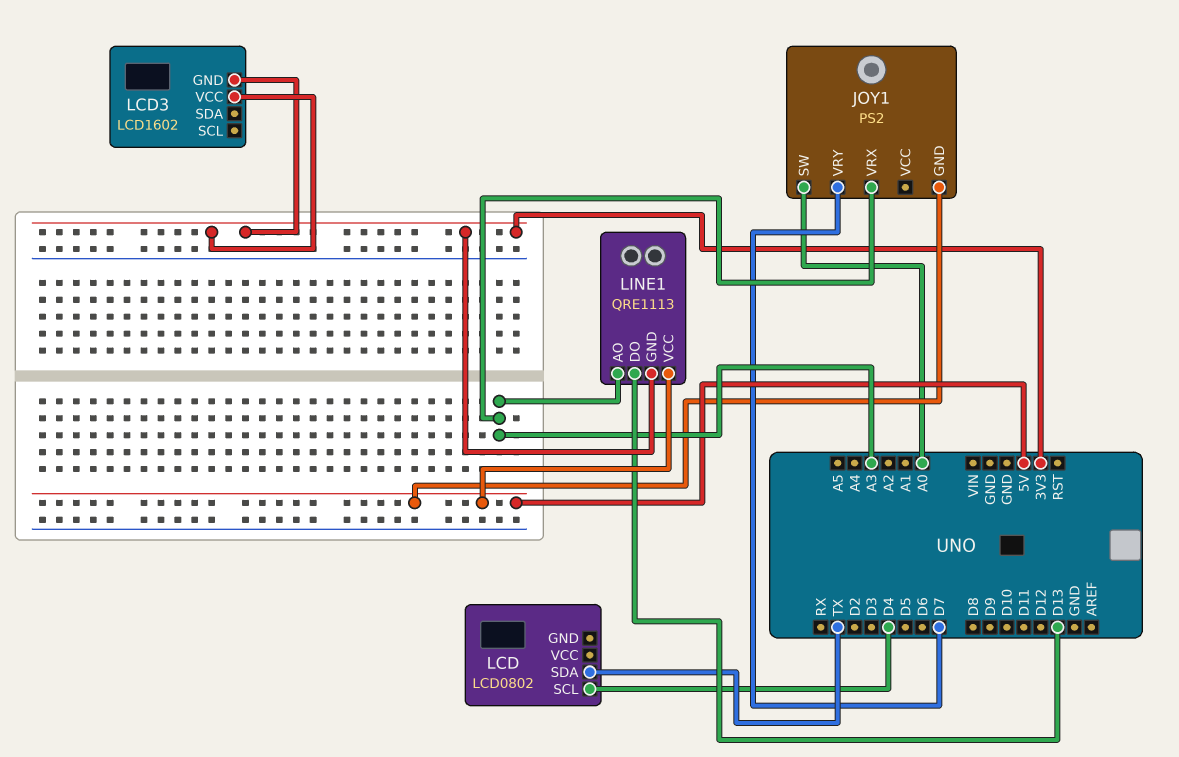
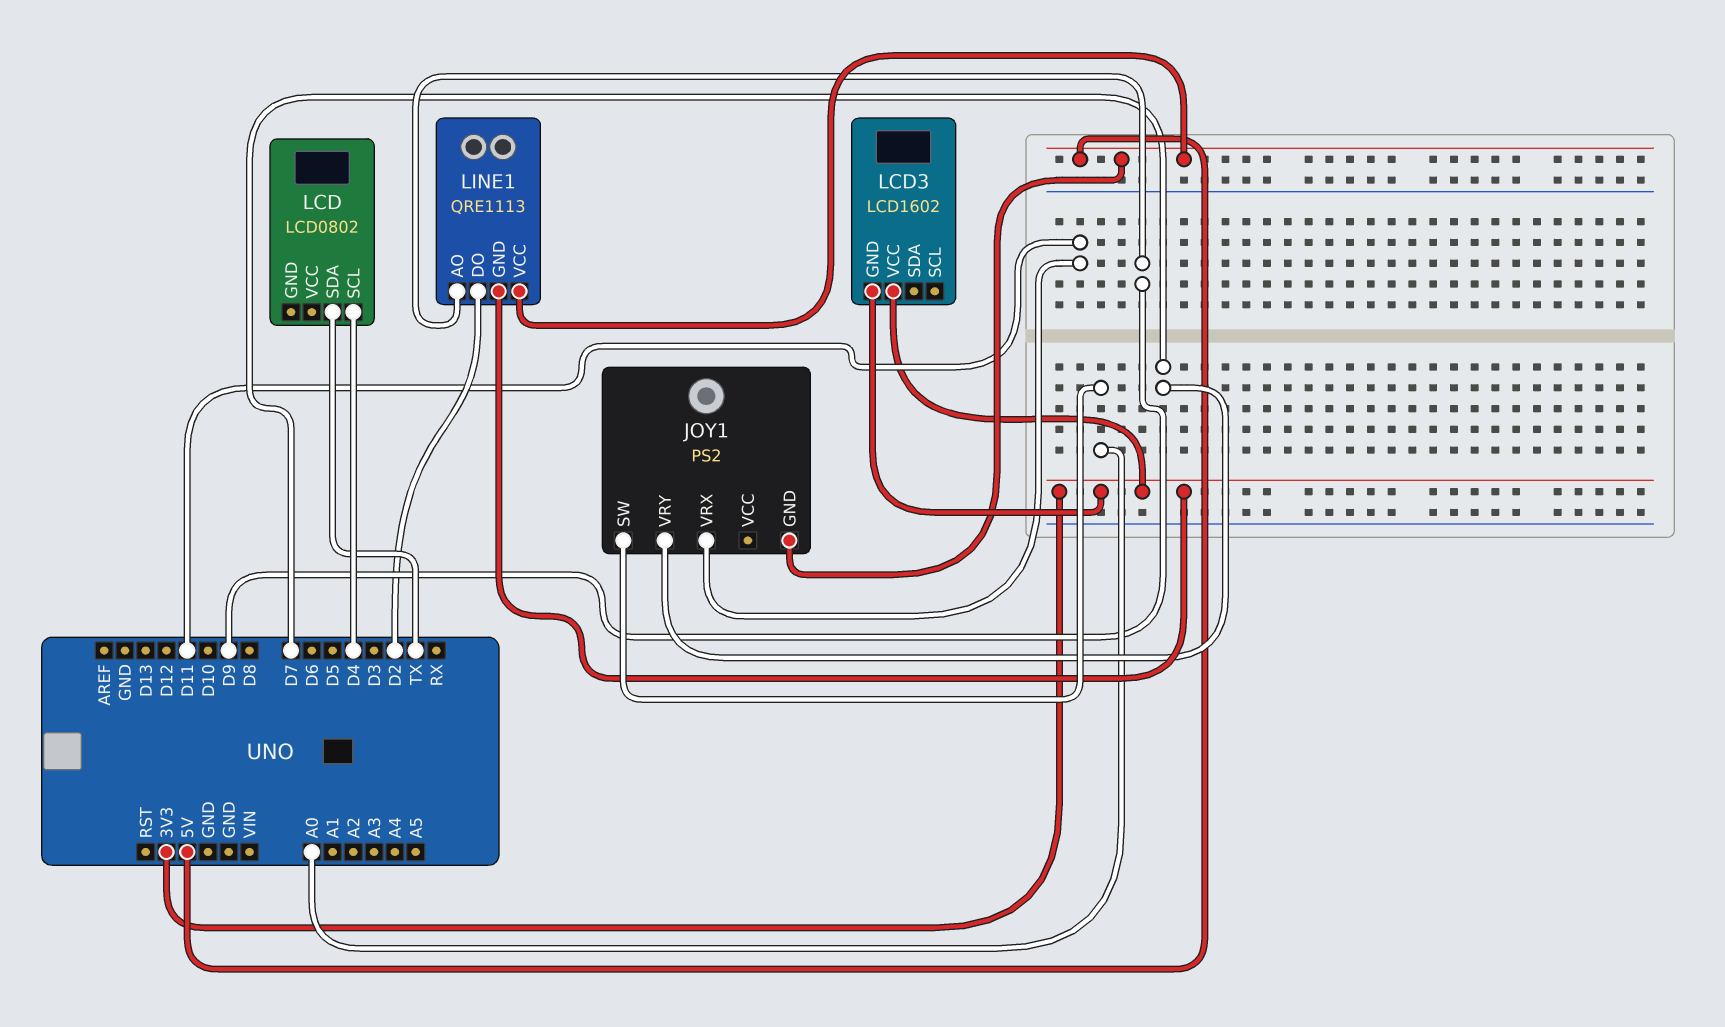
JOY1 pin VRX: A3 -> D11
LINE1 pin AO: A3 -> D9
LINE1 pin DO: D13 -> D2

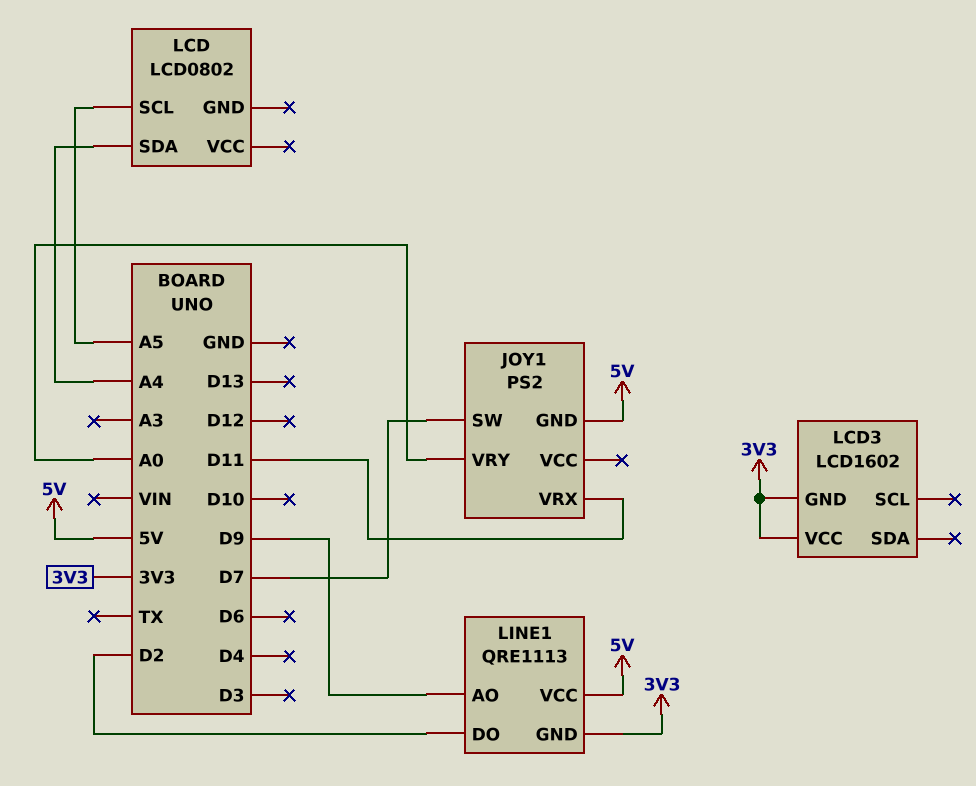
JOY1 pin SW: A0 -> D7
JOY1 pin VRY: D7 -> A0
LCD pin SCL: D4 -> A5
LCD pin SDA: TX -> A4

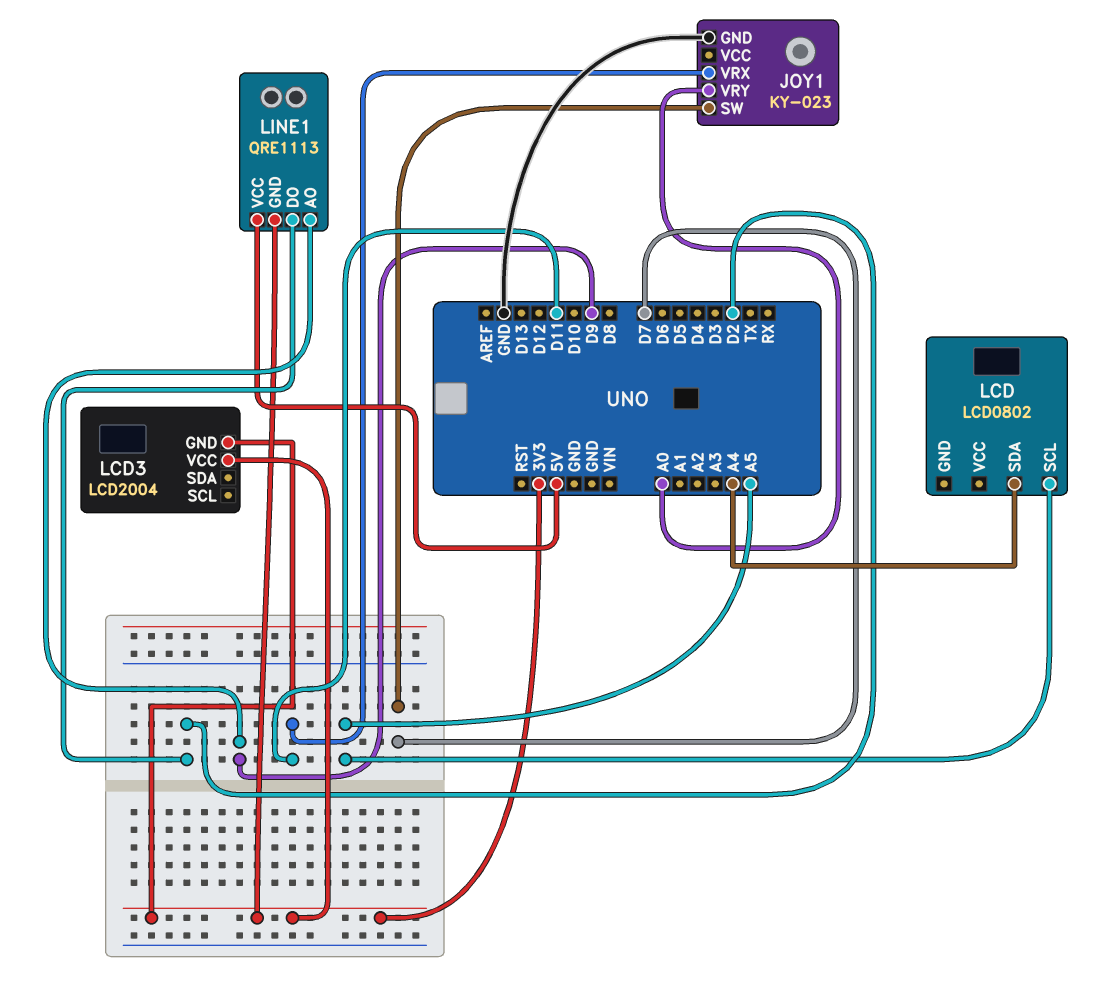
JOY1: PS2 -> KY-023
JOY1 pin GND: 5V -> GND
LCD3: LCD1602 -> LCD2004

